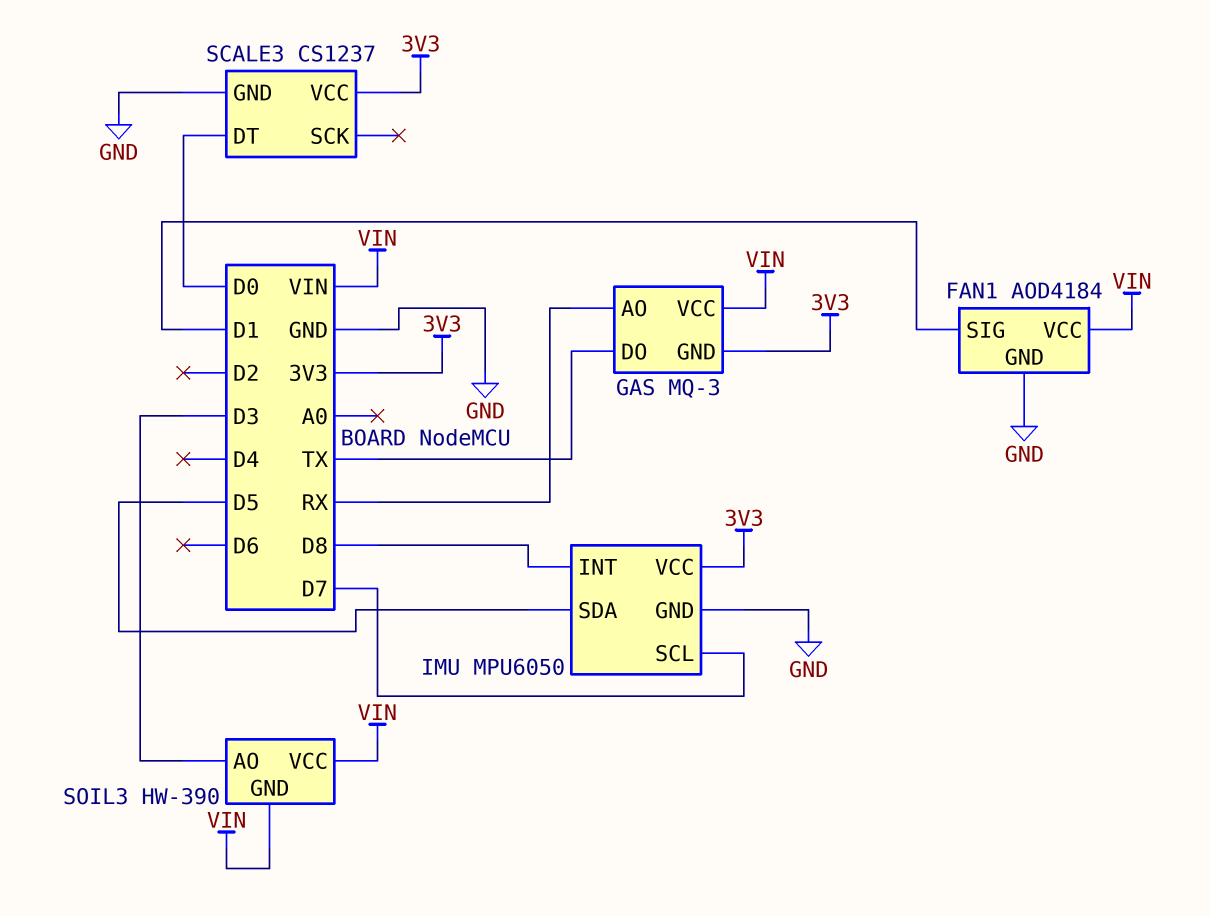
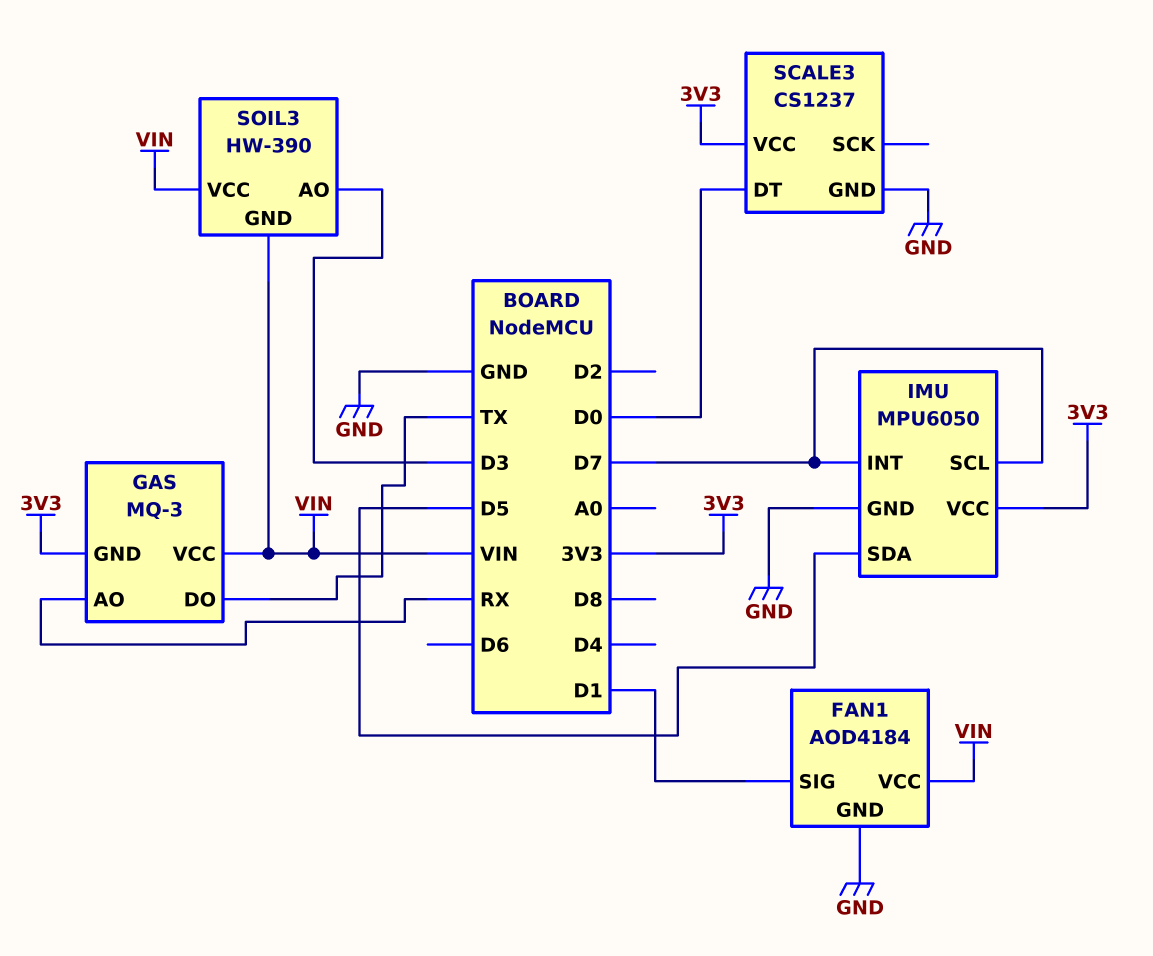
IMU pin INT: D8 -> D7

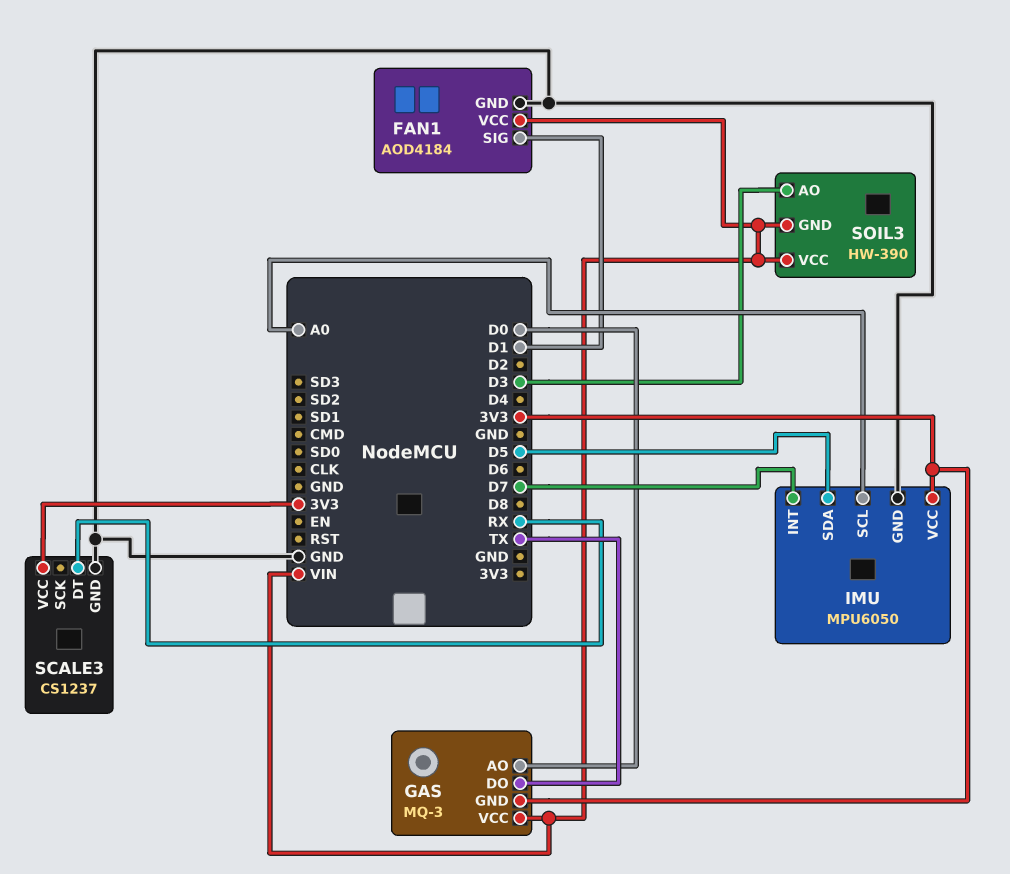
GAS pin AO: RX -> D0
IMU pin SCL: D7 -> A0
SCALE3 pin DT: D0 -> RX

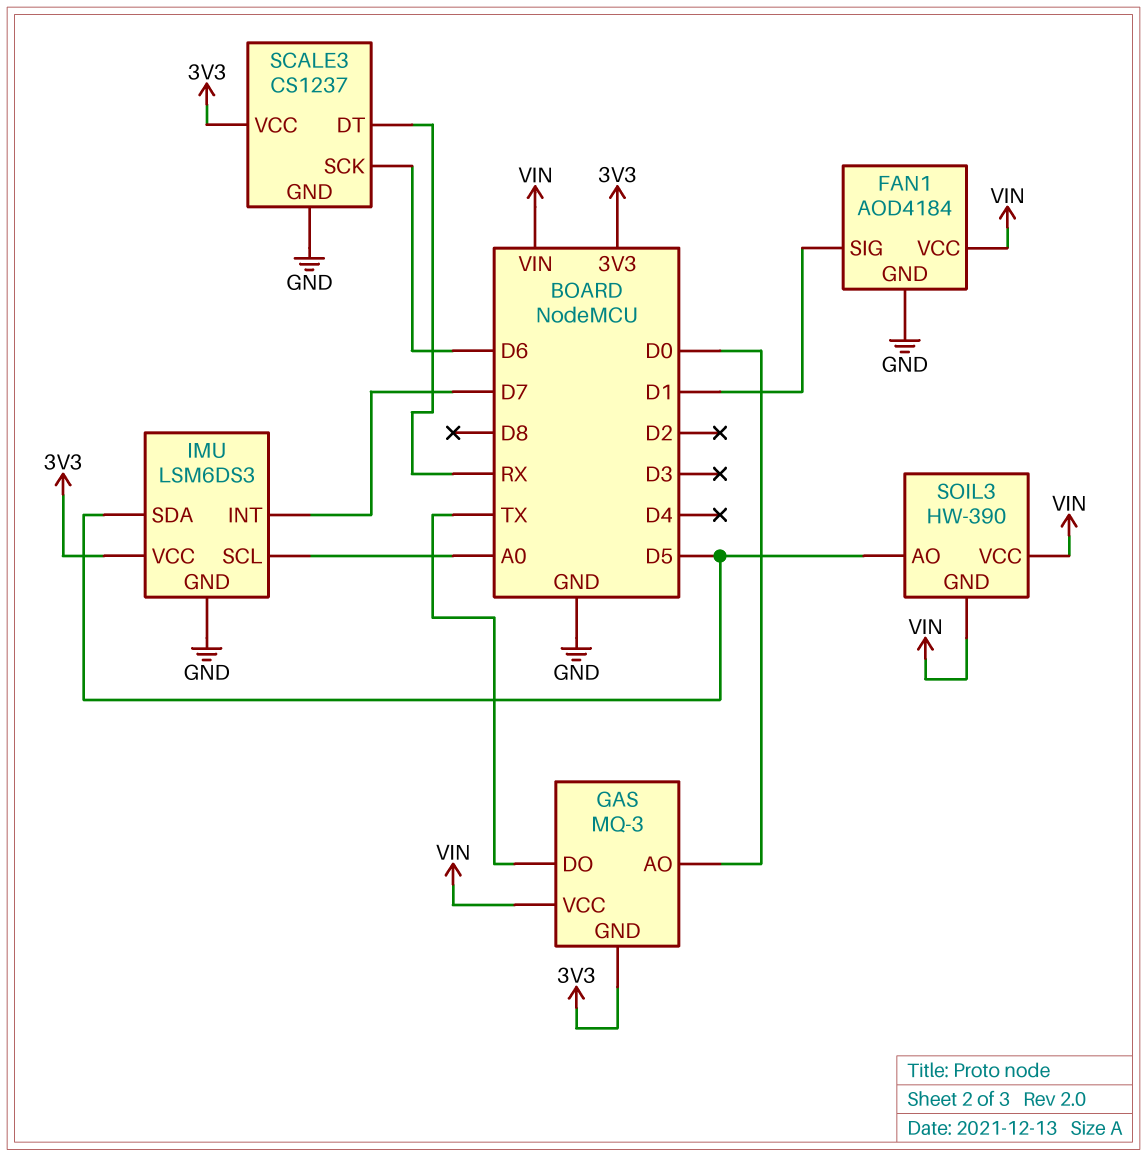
IMU: MPU6050 -> LSM6DS3
SCALE3 pin SCK: none -> D6
SOIL3 pin AO: D3 -> D5

